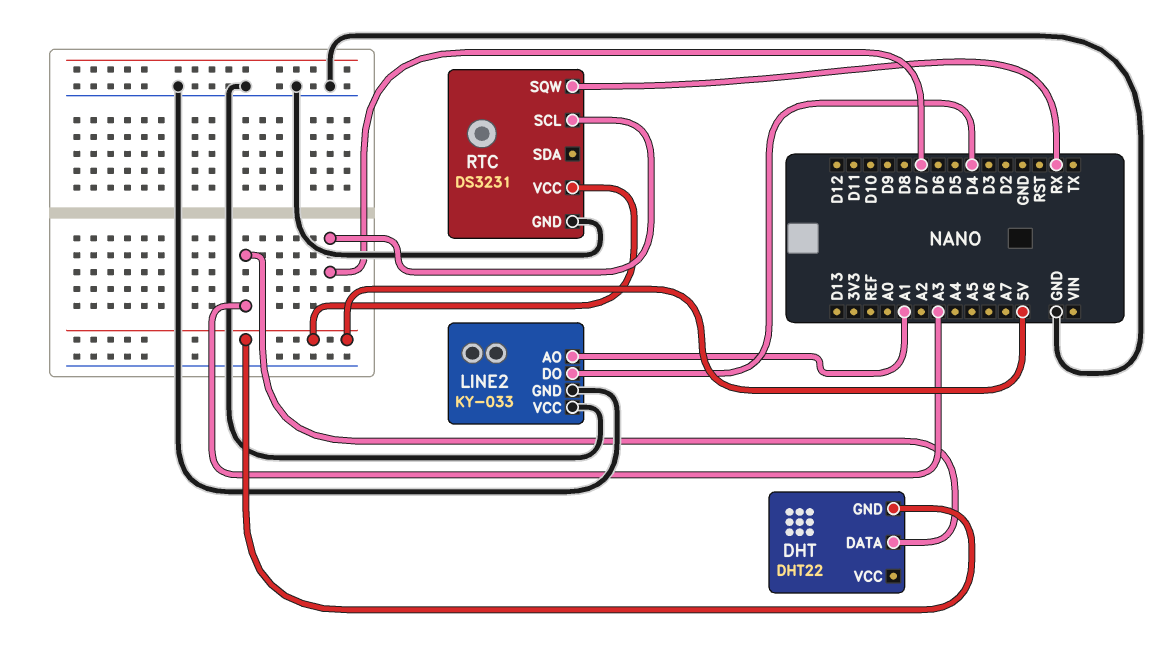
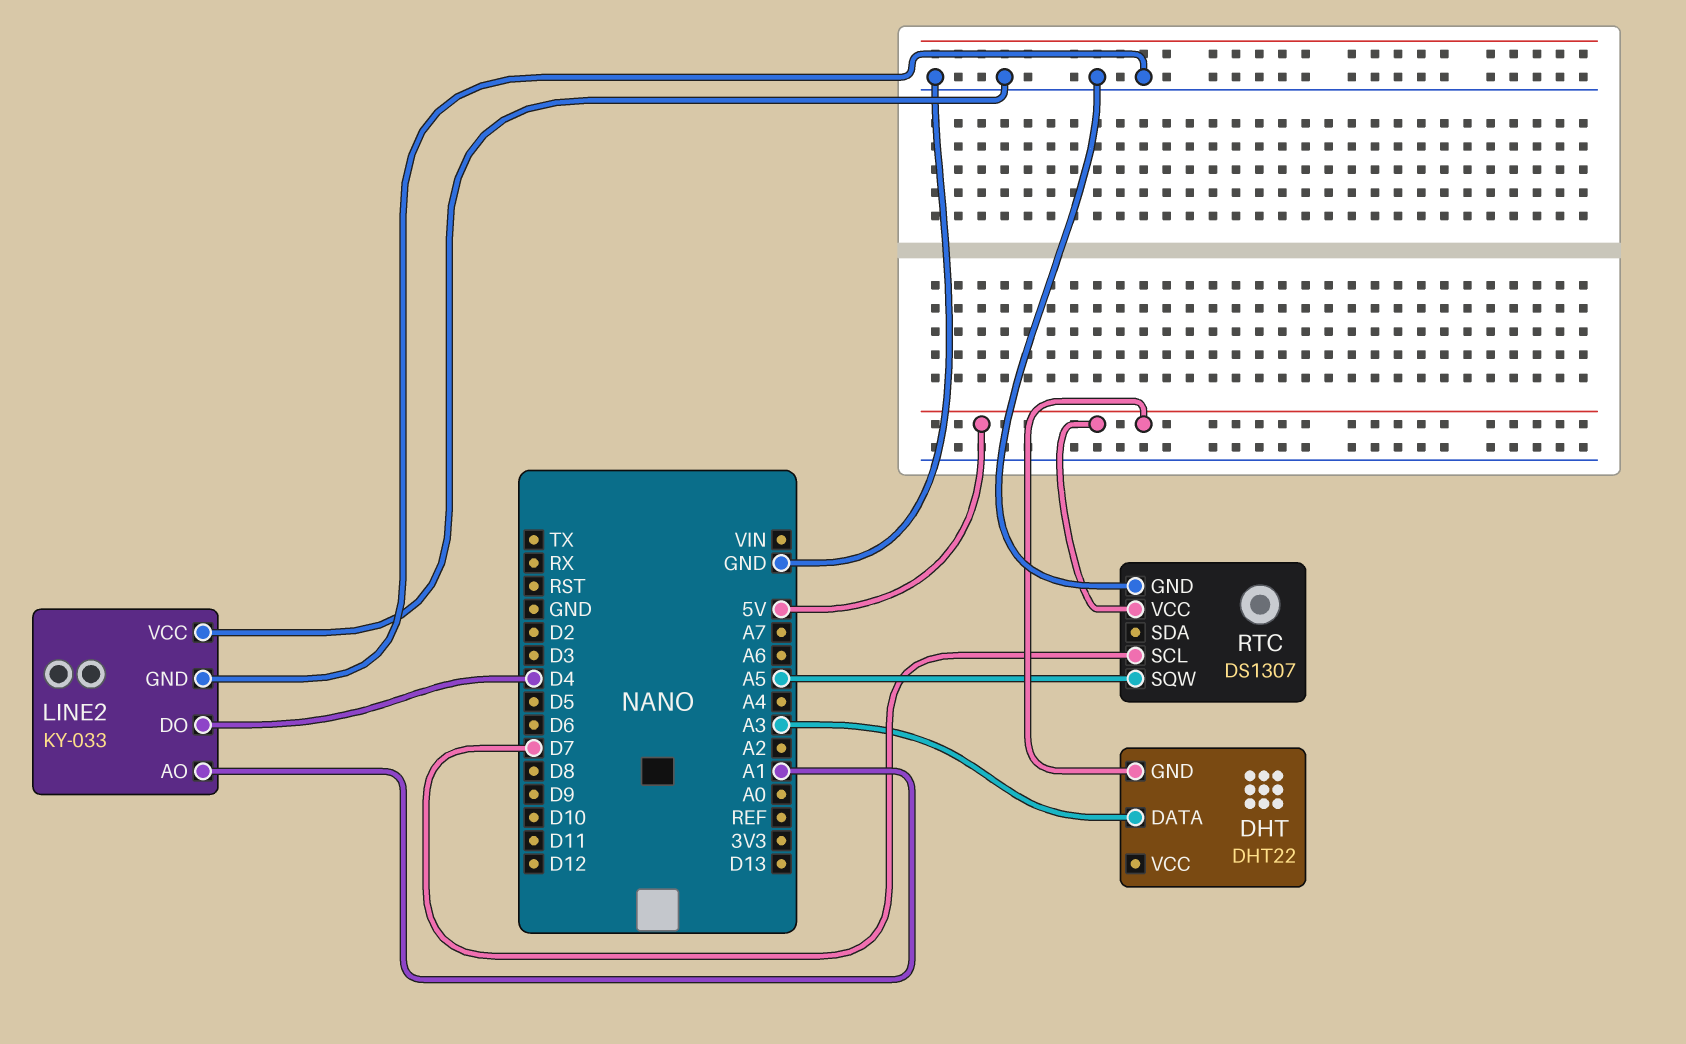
RTC: DS3231 -> DS1307
RTC pin SQW: RX -> A5

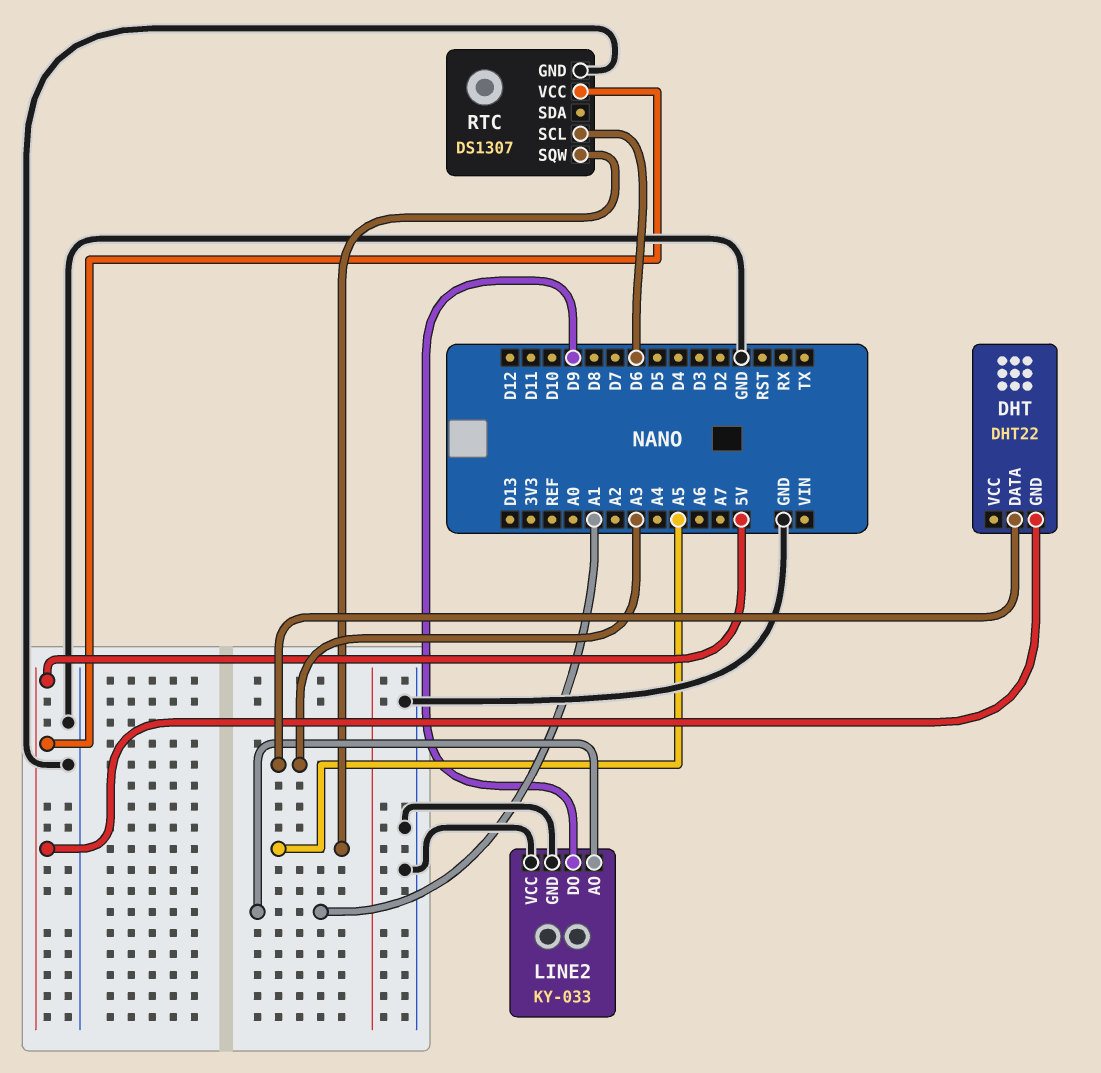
LINE2 pin DO: D4 -> D9
RTC pin SCL: D7 -> D6

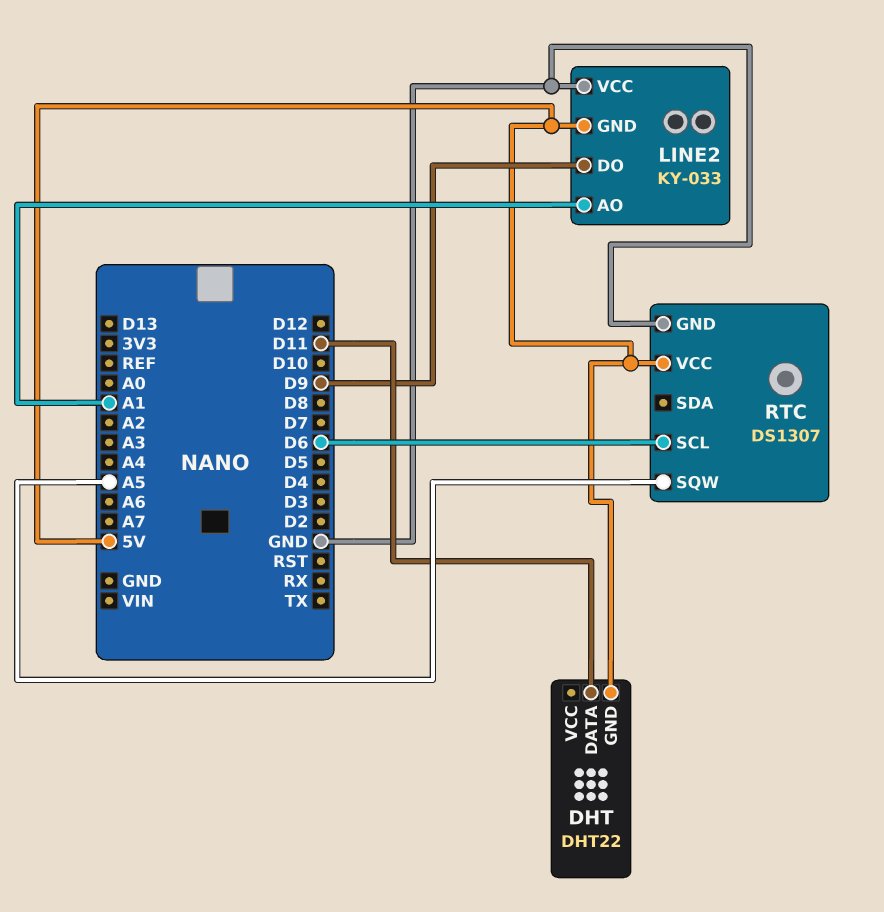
DHT pin DATA: A3 -> D11
LINE2 pin GND: GND -> 5V

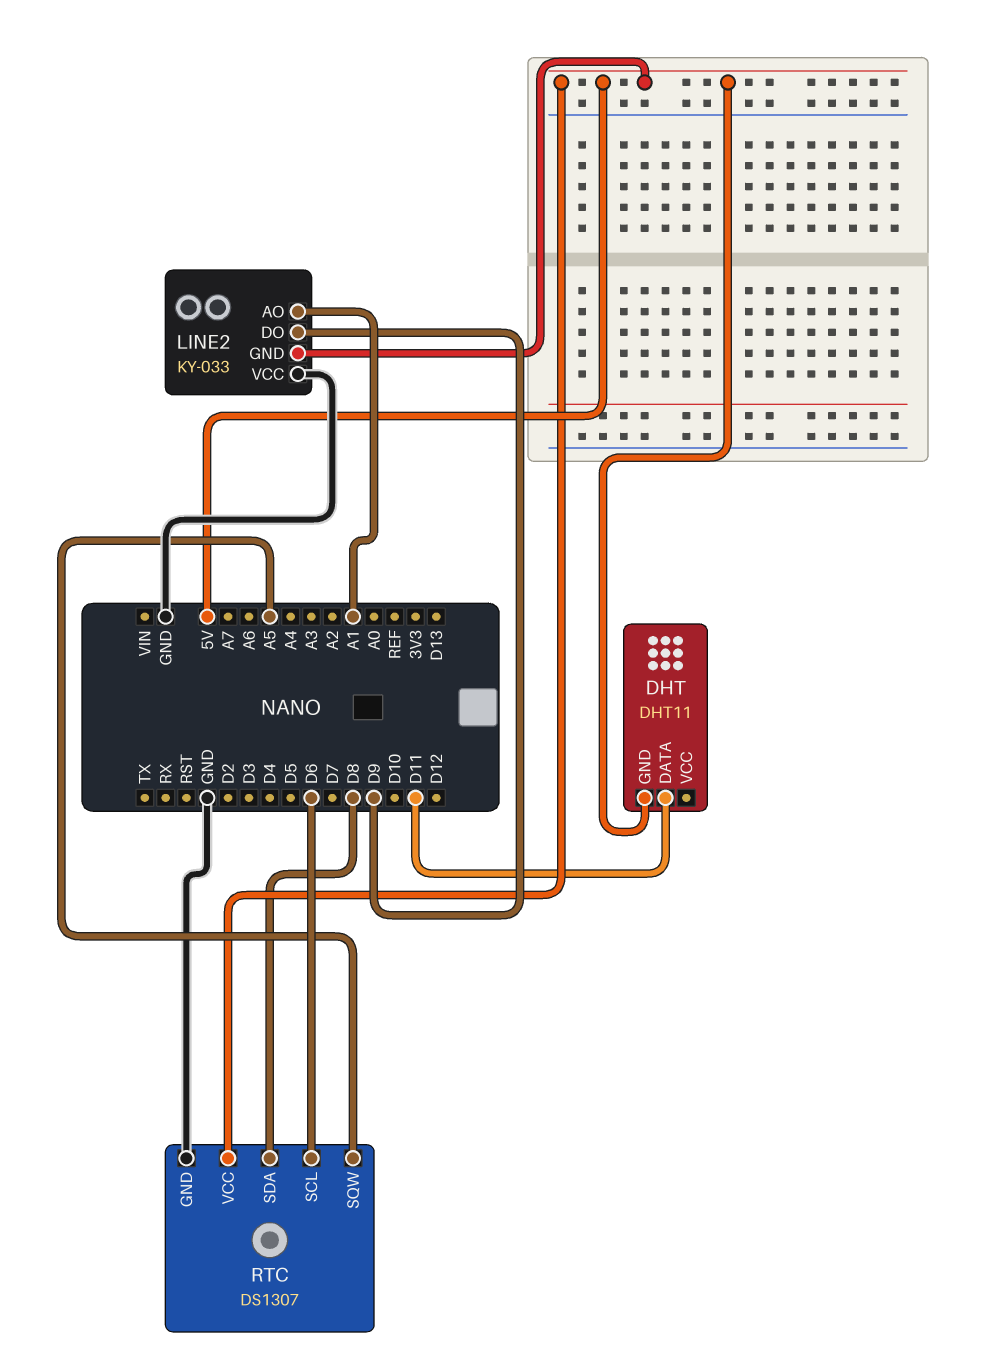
DHT: DHT22 -> DHT11
RTC pin SDA: none -> D8

